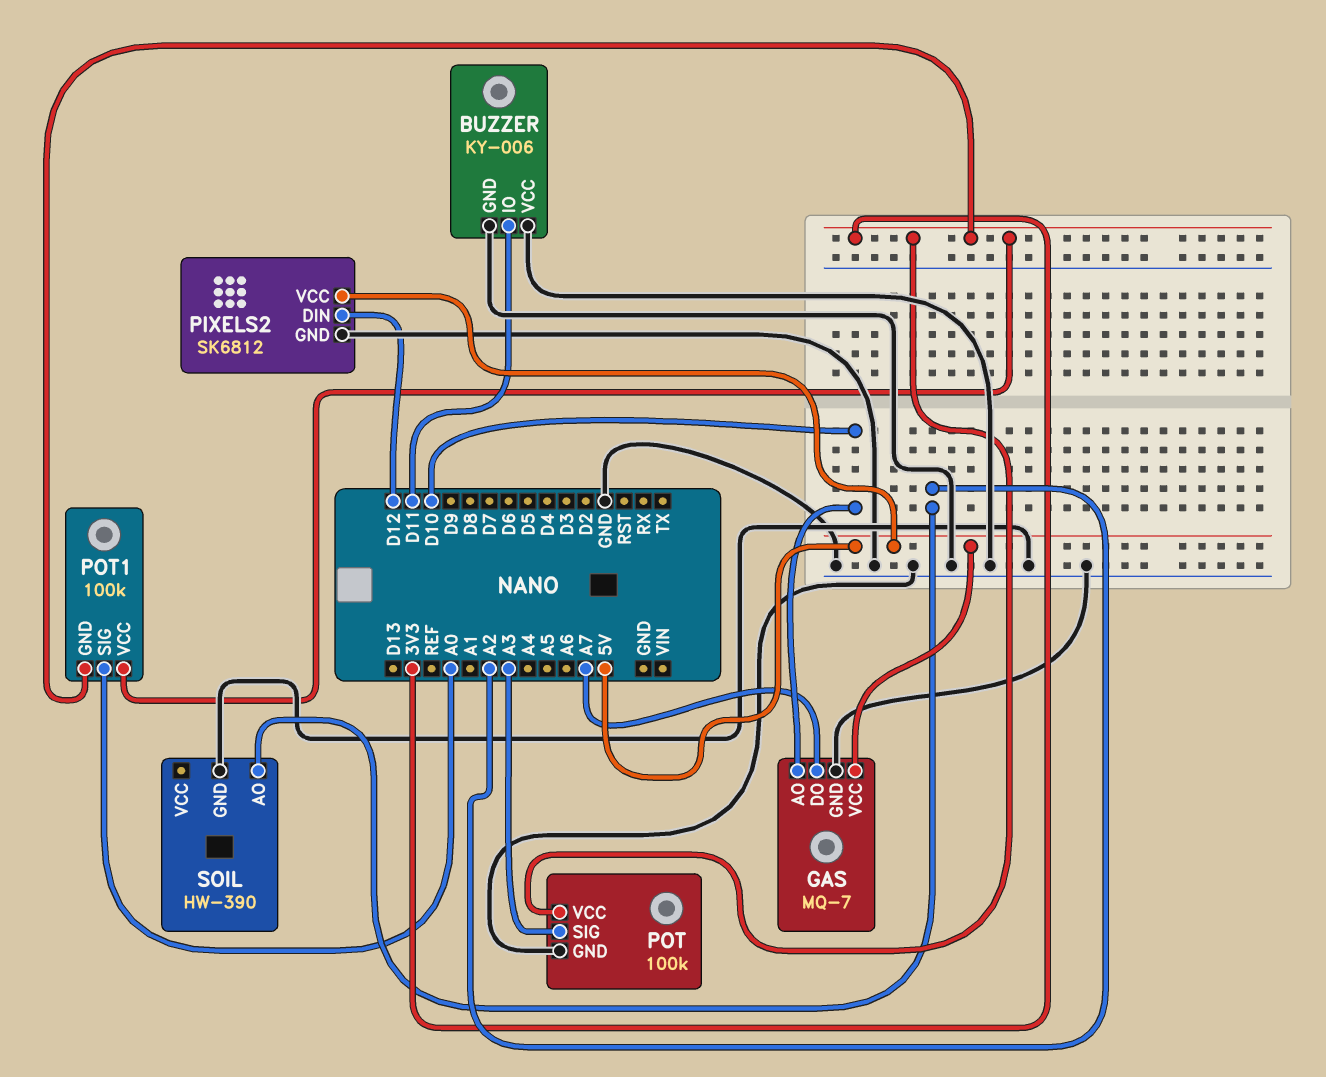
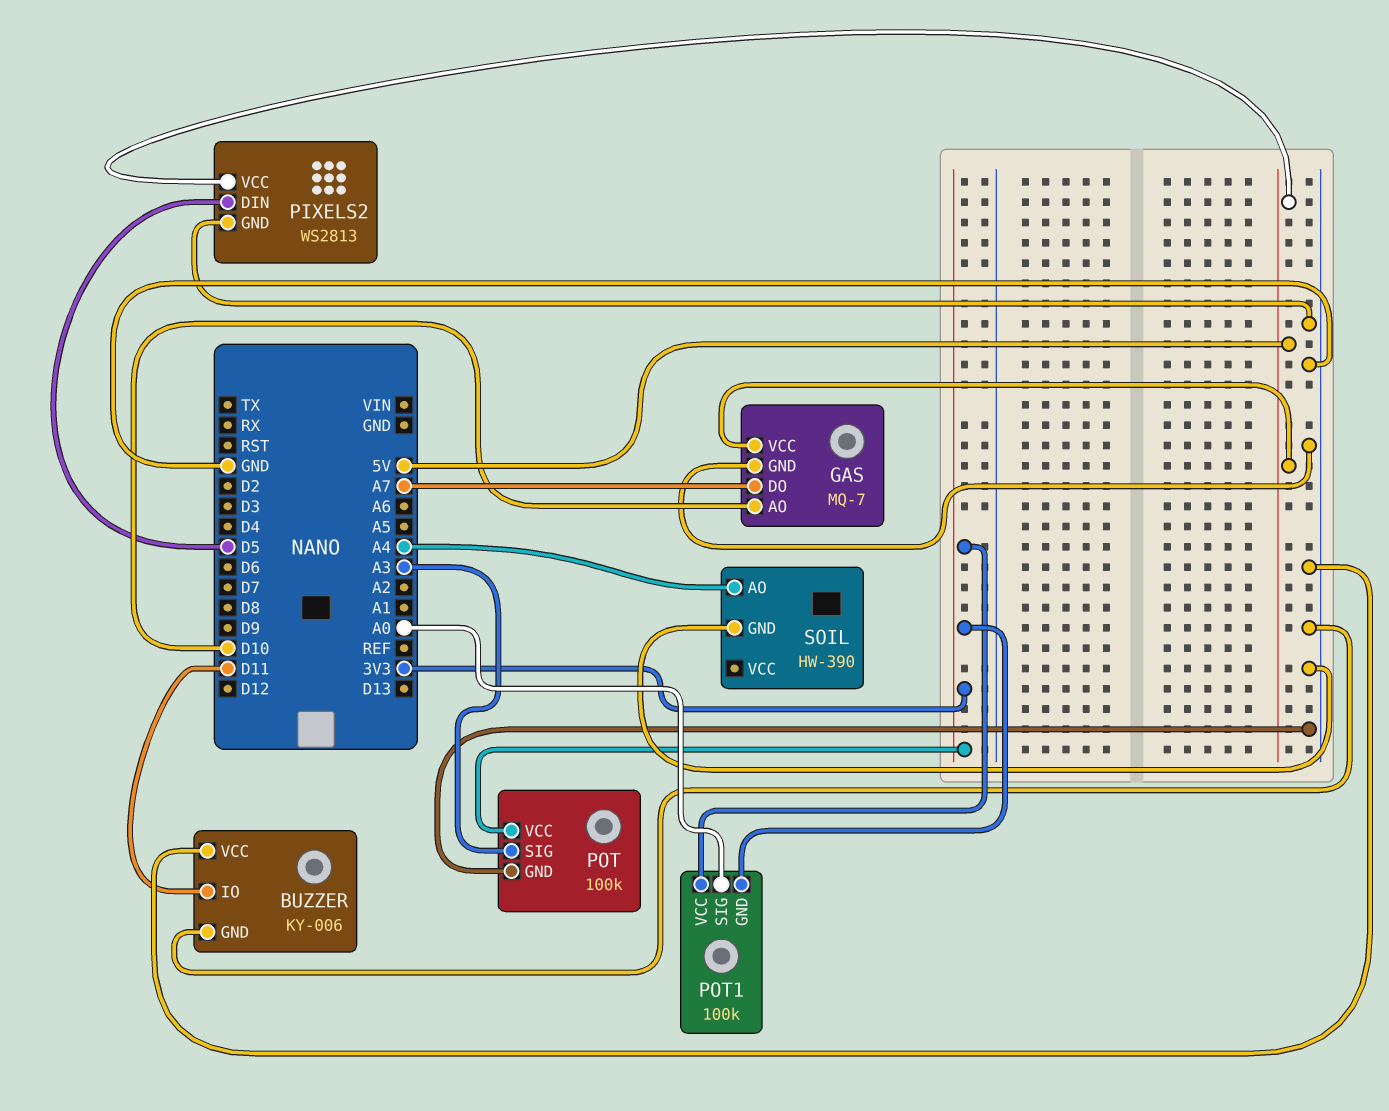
PIXELS2: SK6812 -> WS2813
PIXELS2 pin DIN: D12 -> D5
SOIL pin AO: A2 -> A4

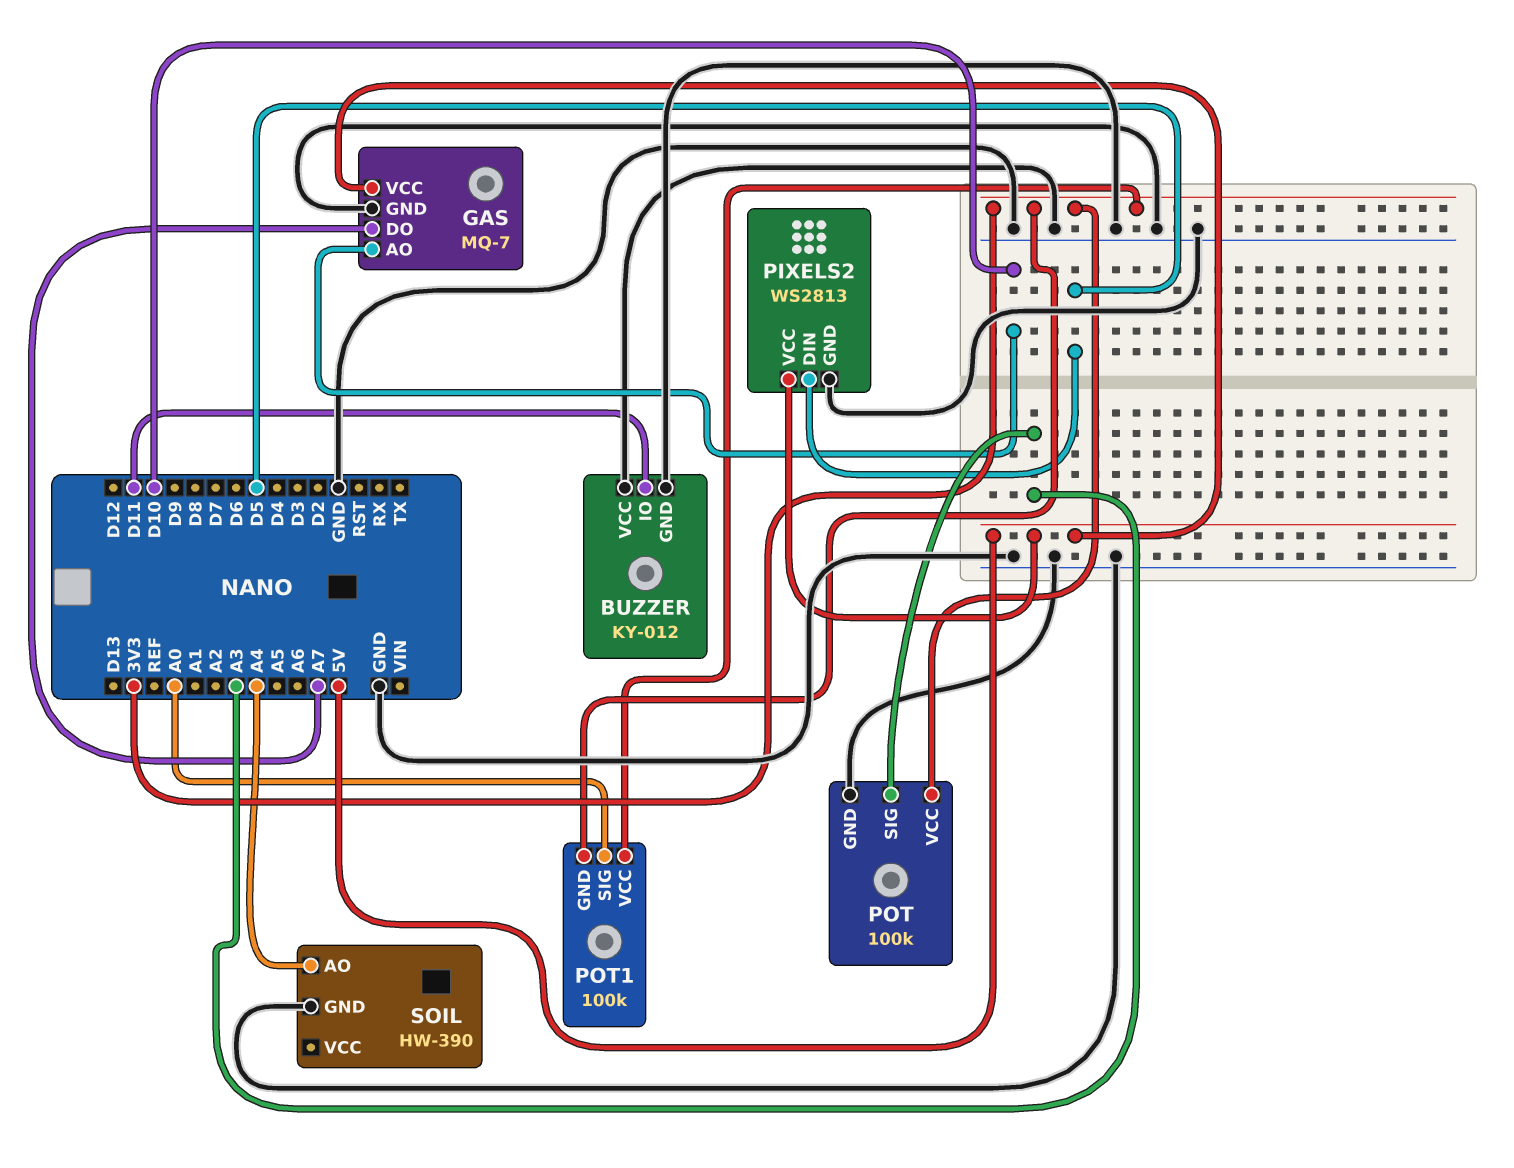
BUZZER: KY-006 -> KY-012

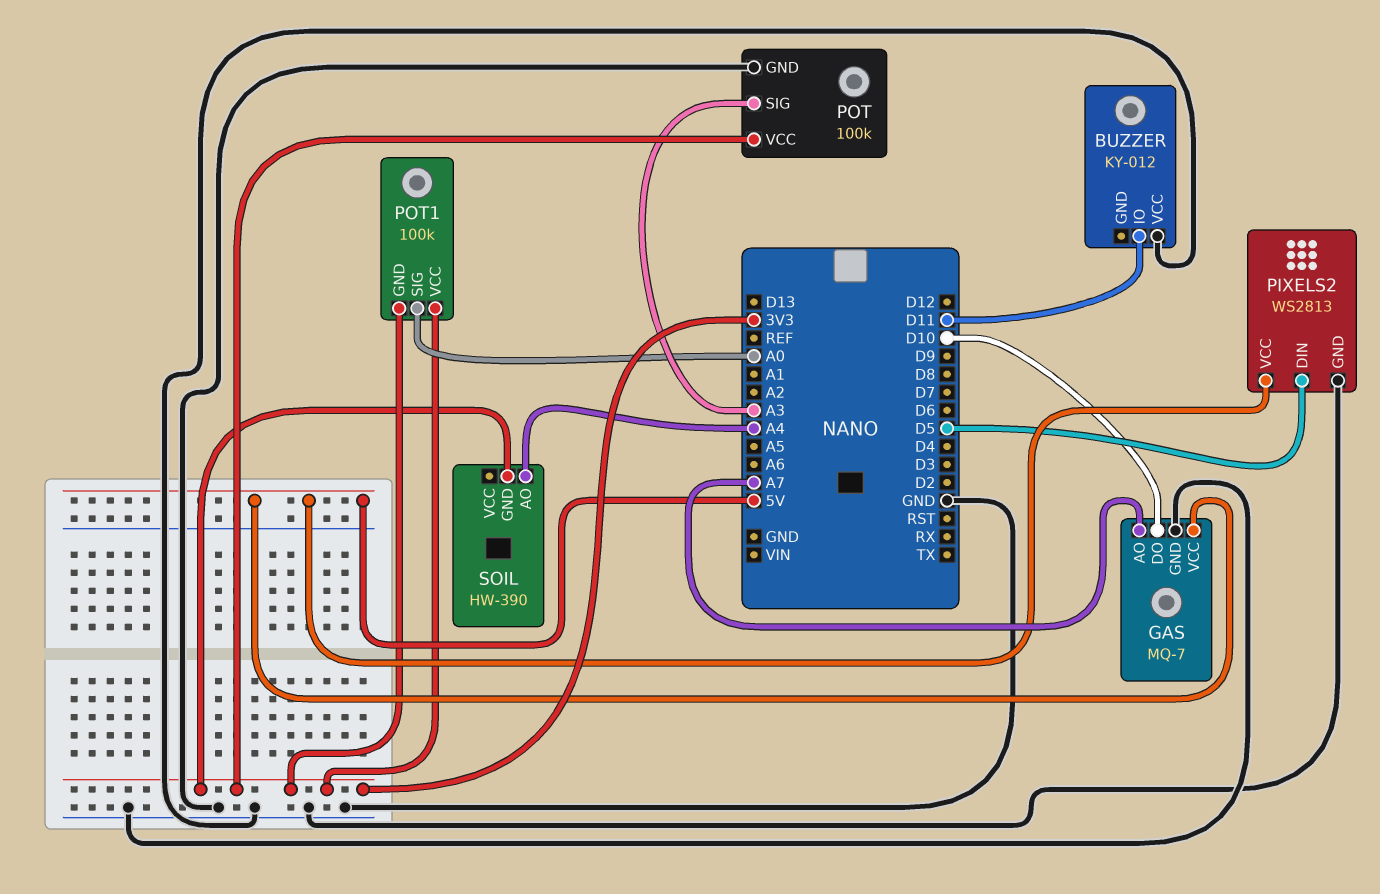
BUZZER pin GND: GND -> none
GAS pin AO: D10 -> A7
GAS pin DO: A7 -> D10
SOIL pin GND: GND -> 3V3

